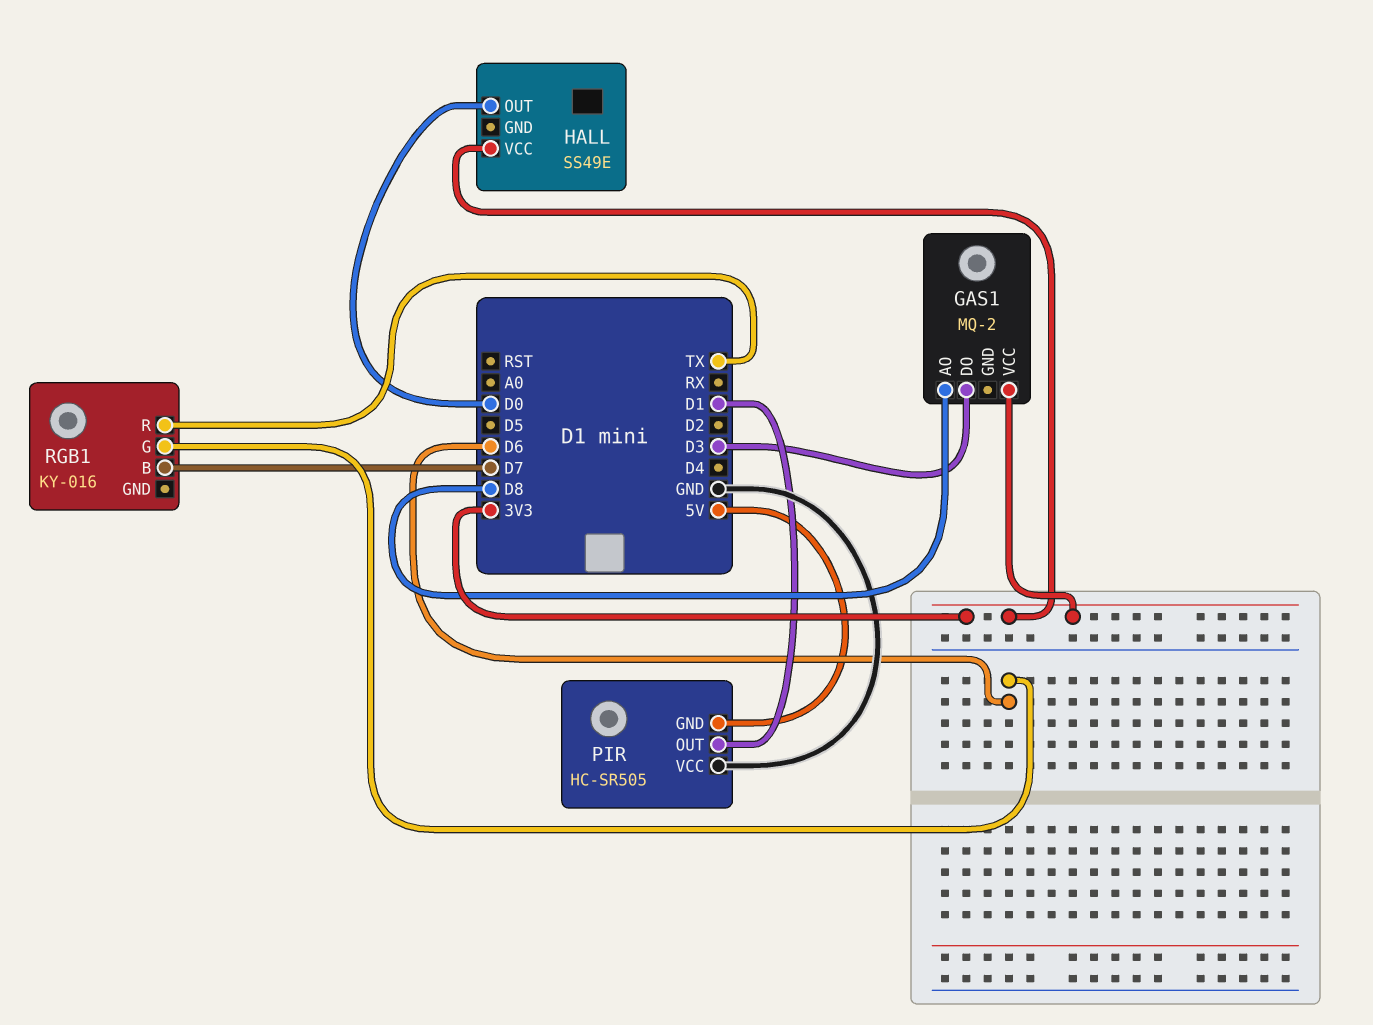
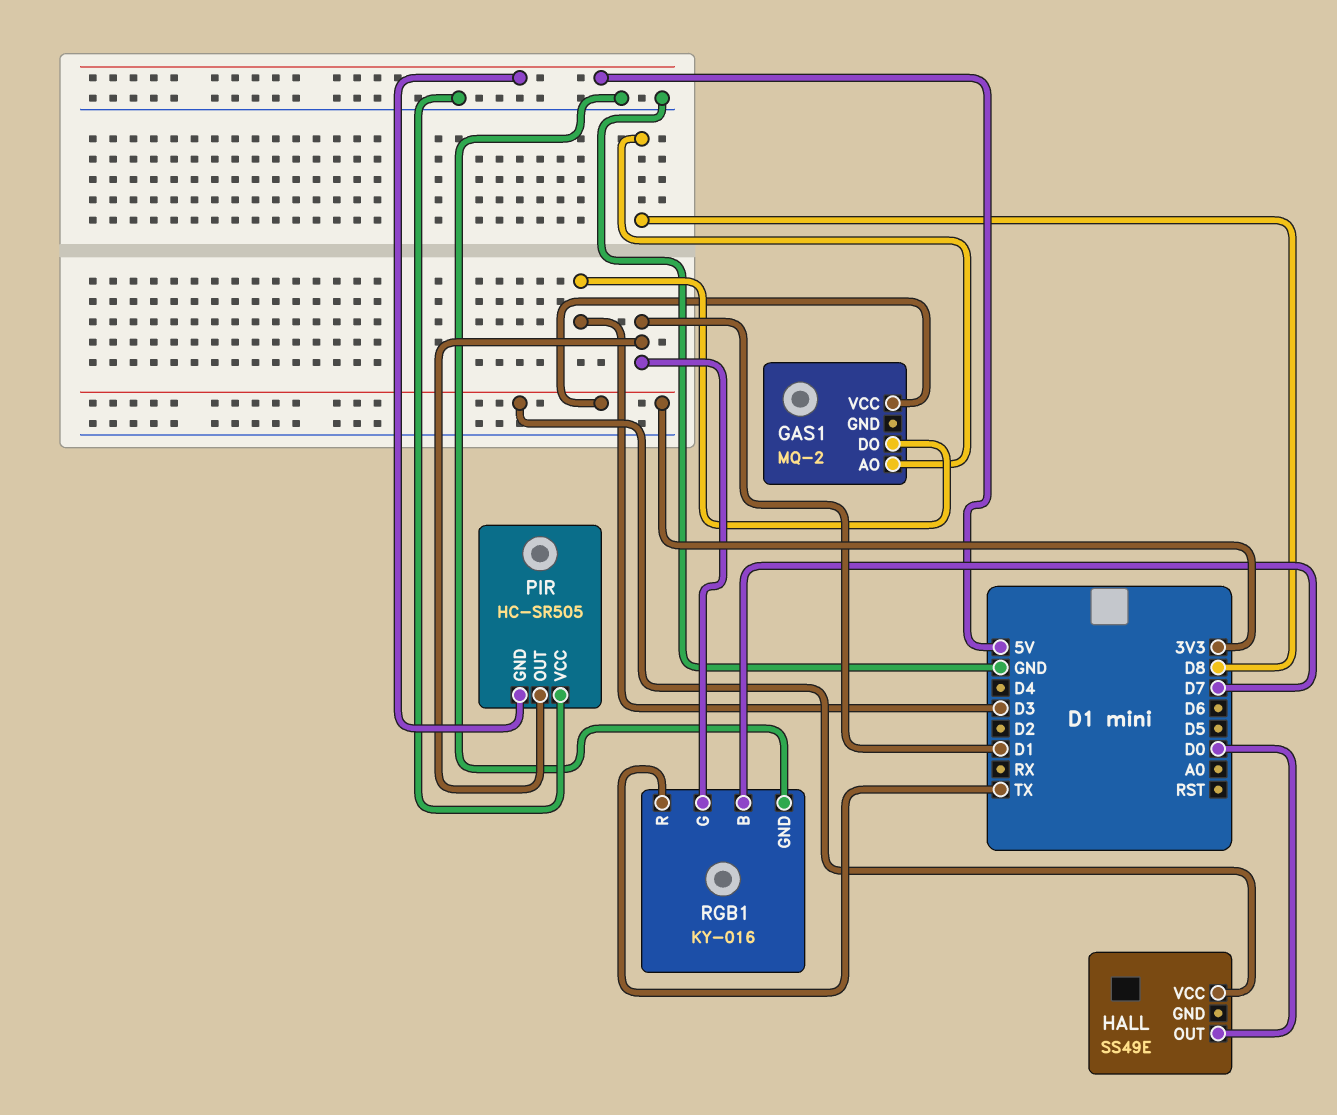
RGB1 pin G: D6 -> D1
RGB1 pin GND: none -> GND

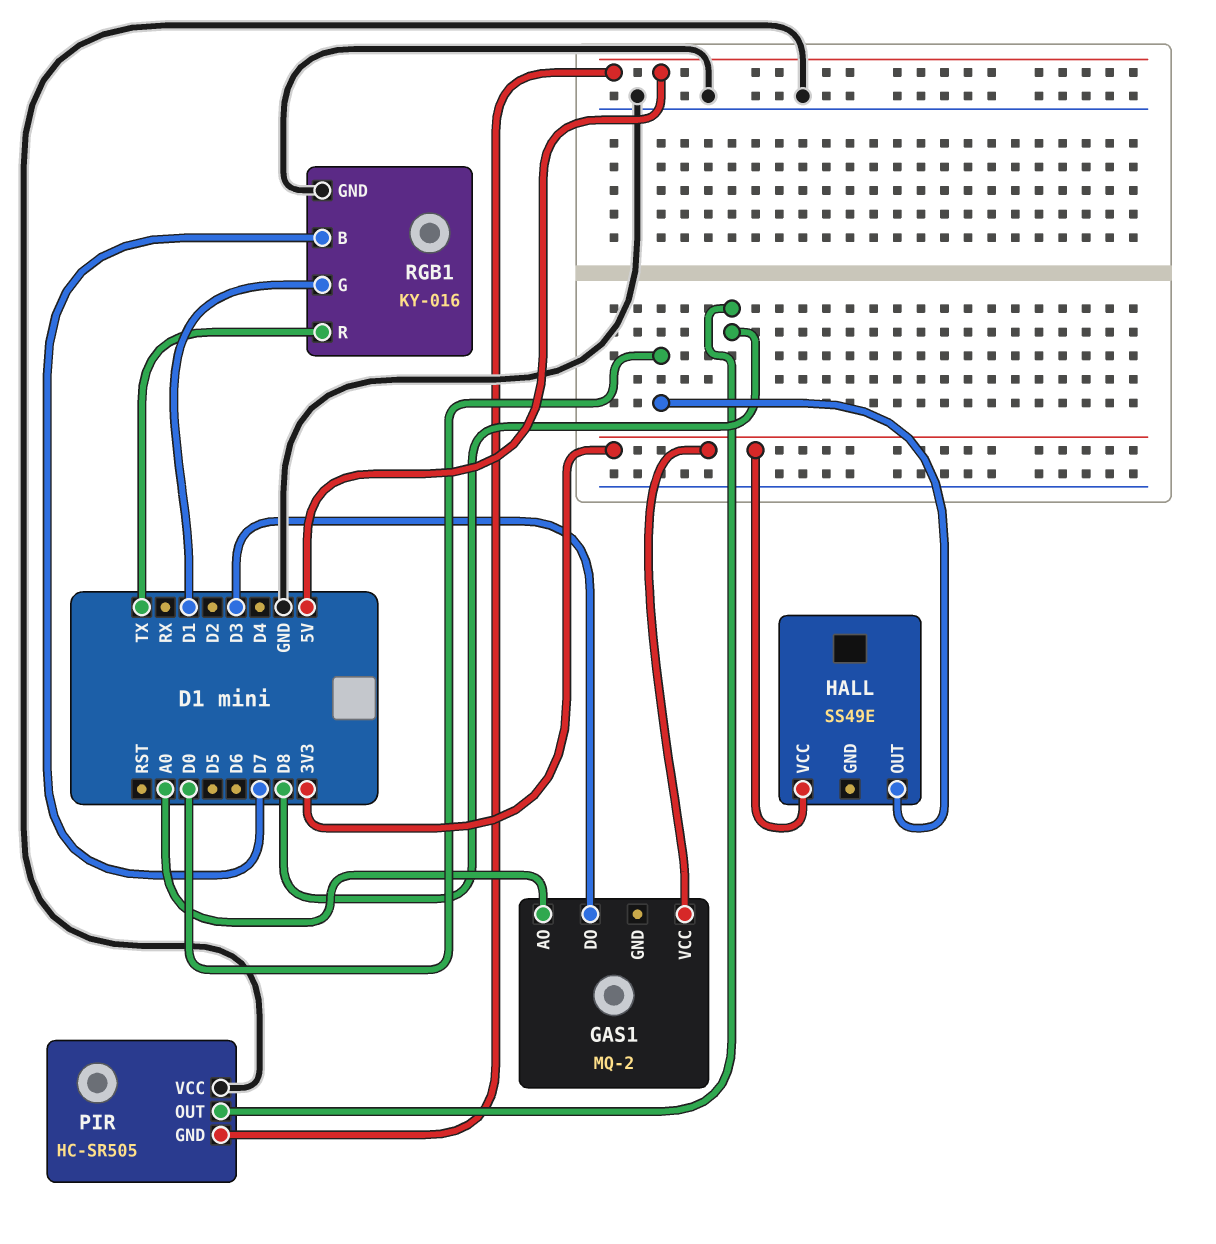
GAS1 pin AO: D8 -> A0
PIR pin OUT: D1 -> D8

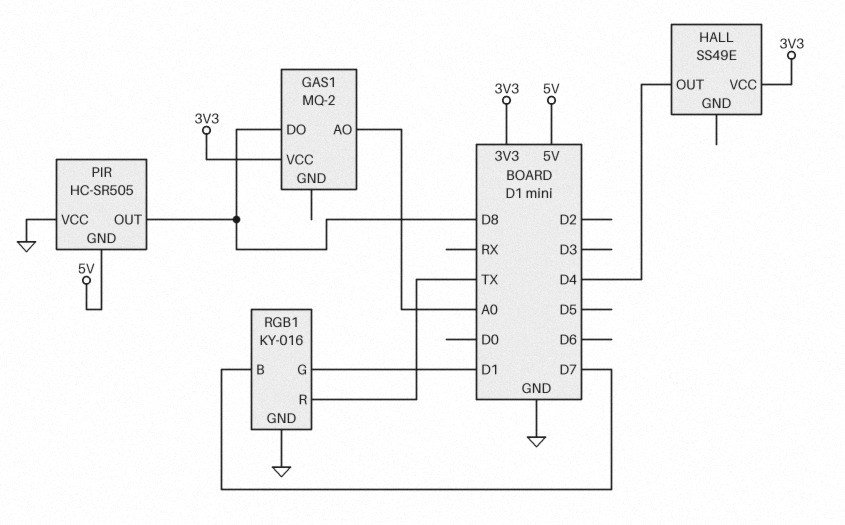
GAS1 pin DO: D3 -> D8
HALL pin OUT: D0 -> D4

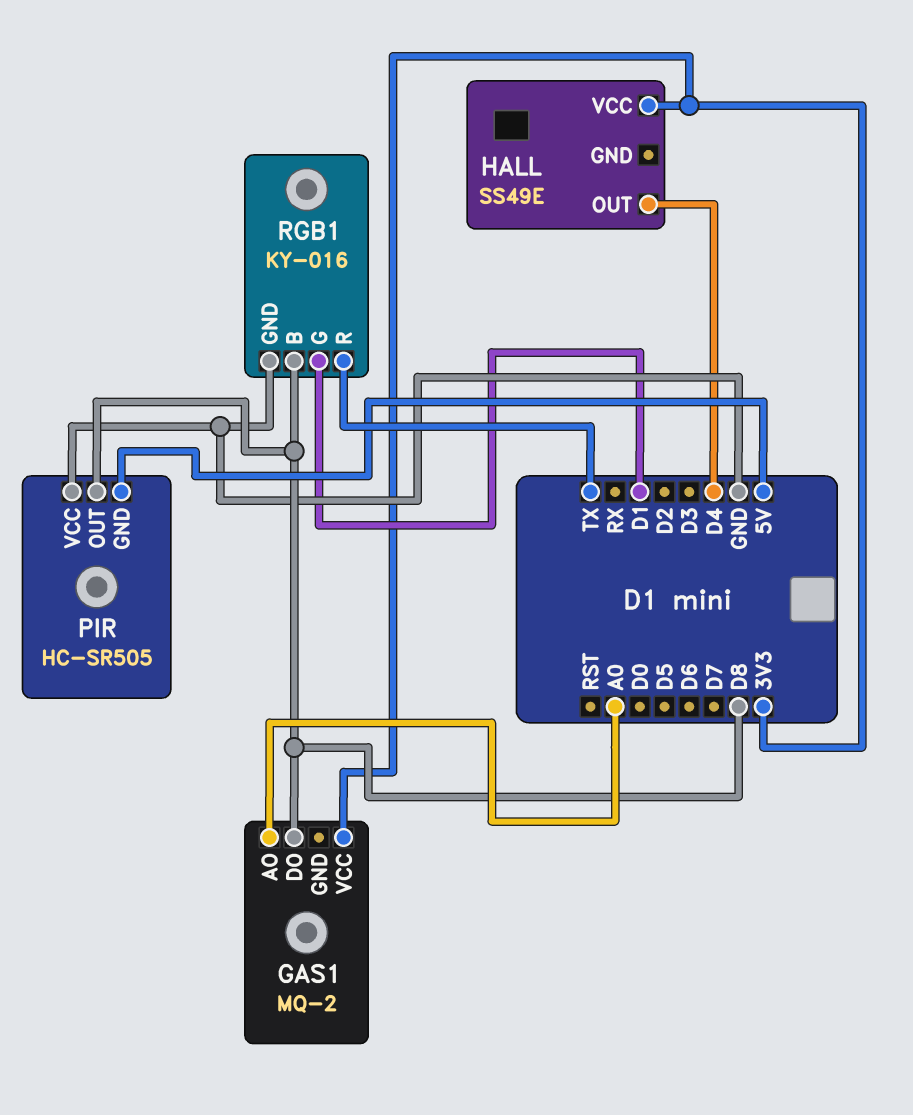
RGB1 pin B: D7 -> D8

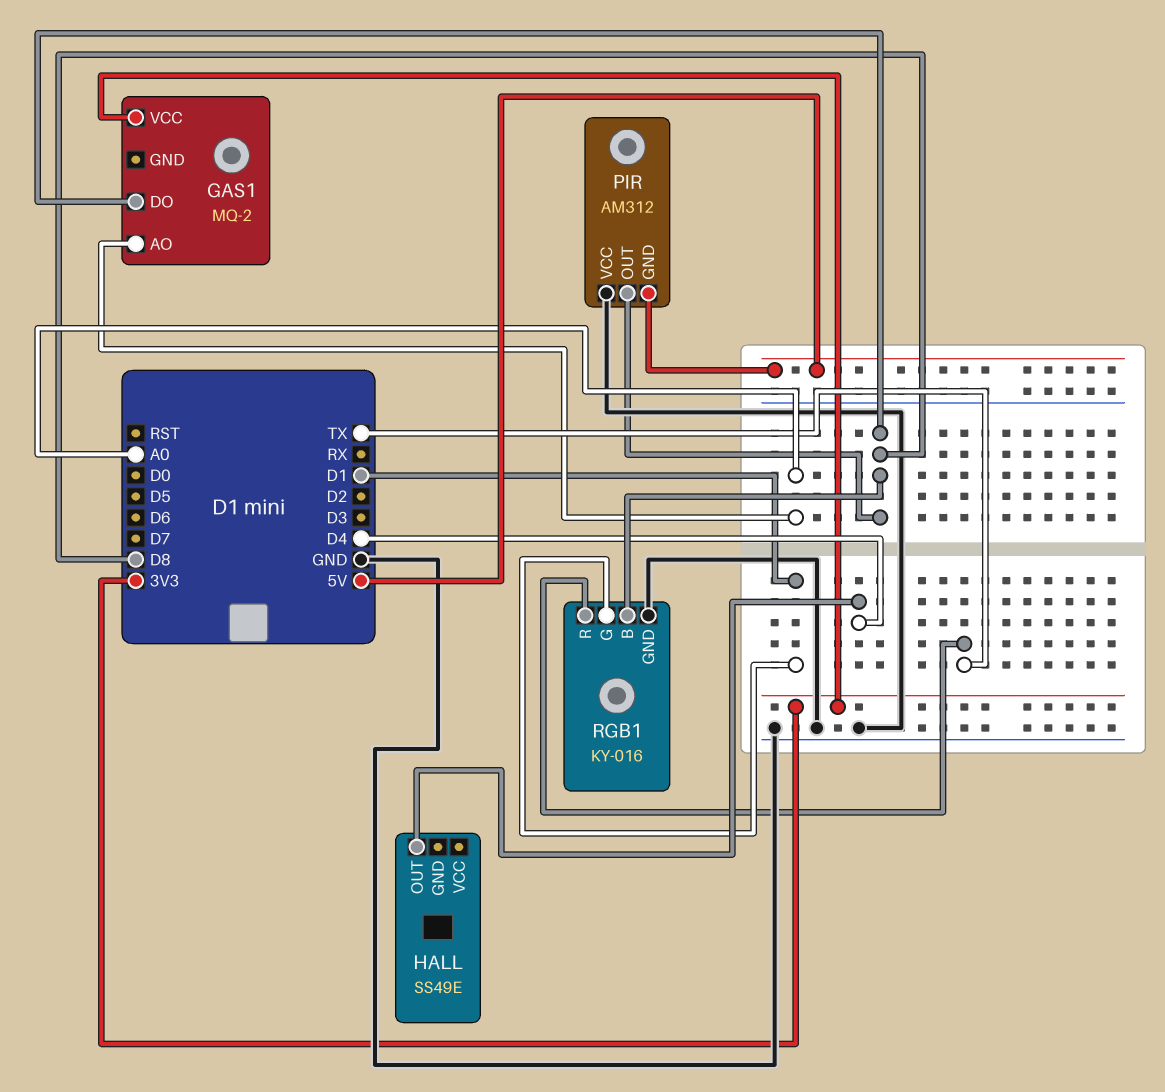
HALL pin VCC: 3V3 -> none
PIR: HC-SR505 -> AM312

